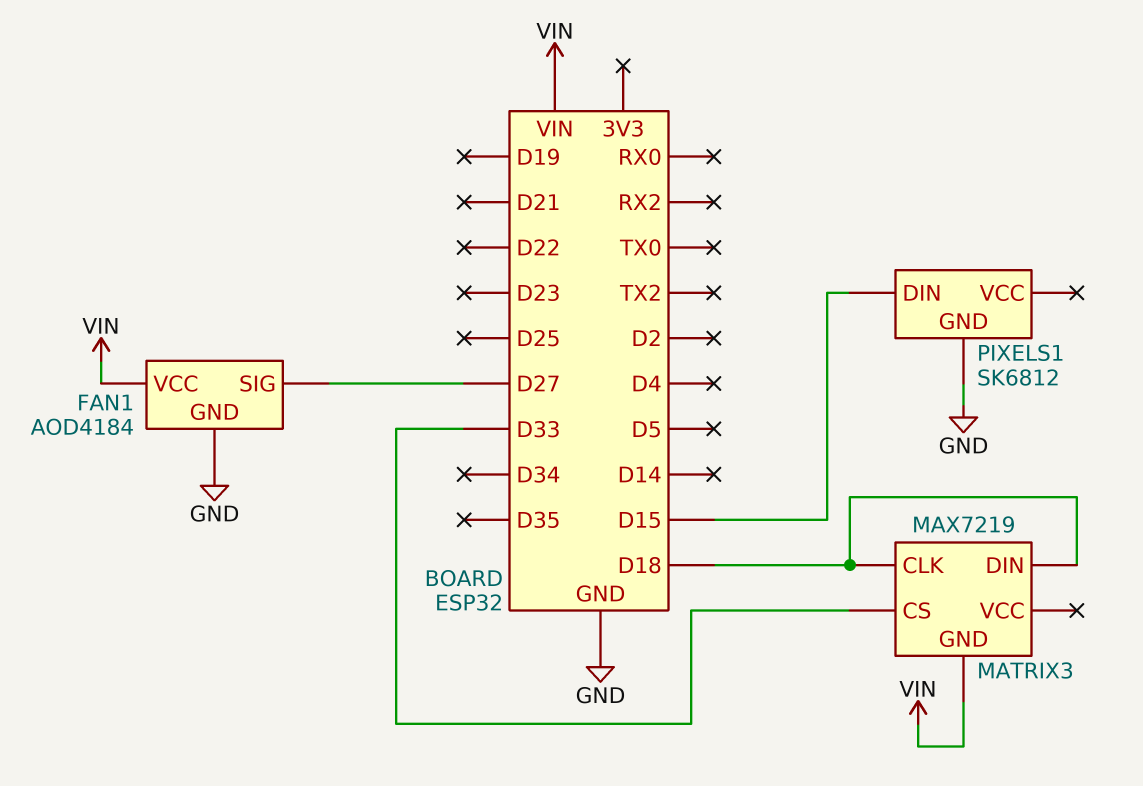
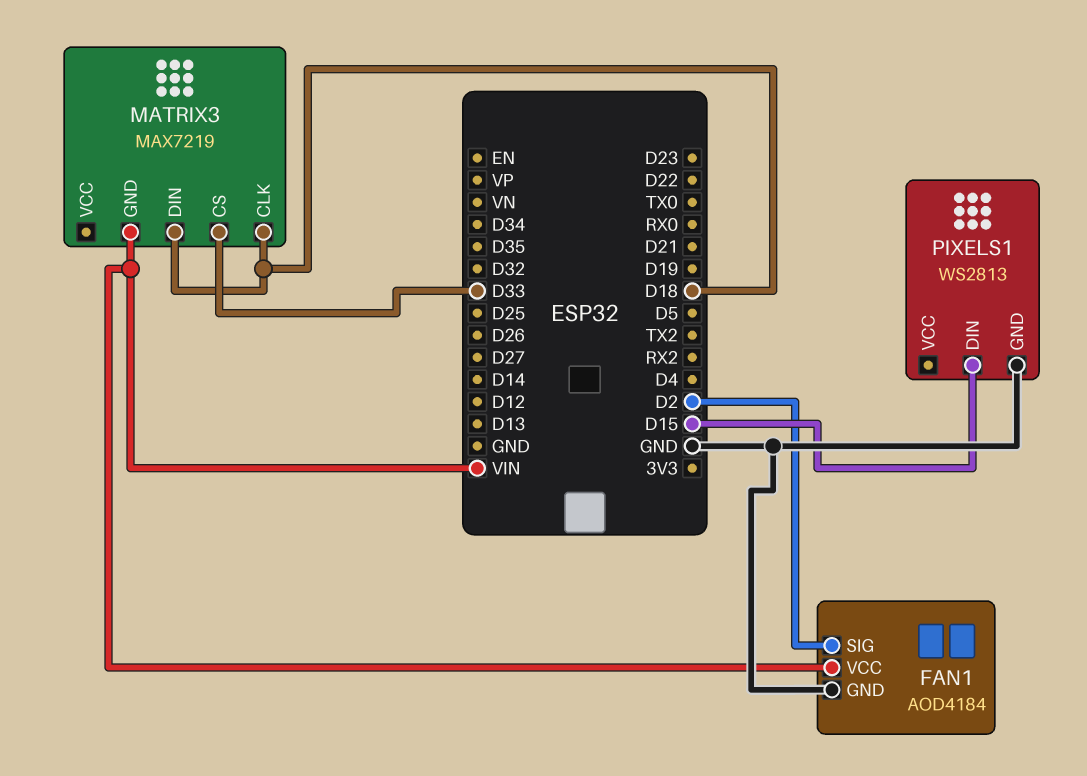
FAN1 pin SIG: D27 -> D2
PIXELS1: SK6812 -> WS2813

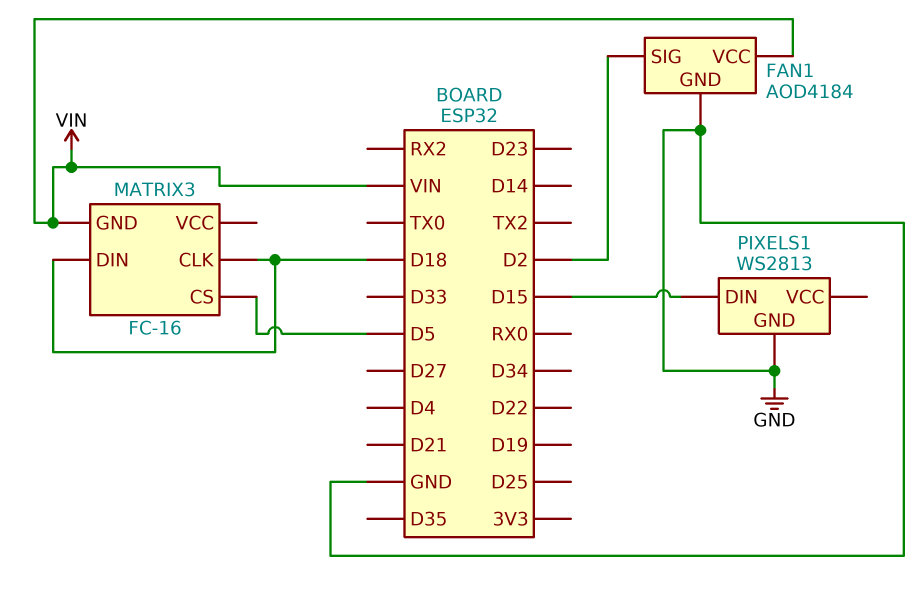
MATRIX3: MAX7219 -> FC-16
MATRIX3 pin CS: D33 -> D5

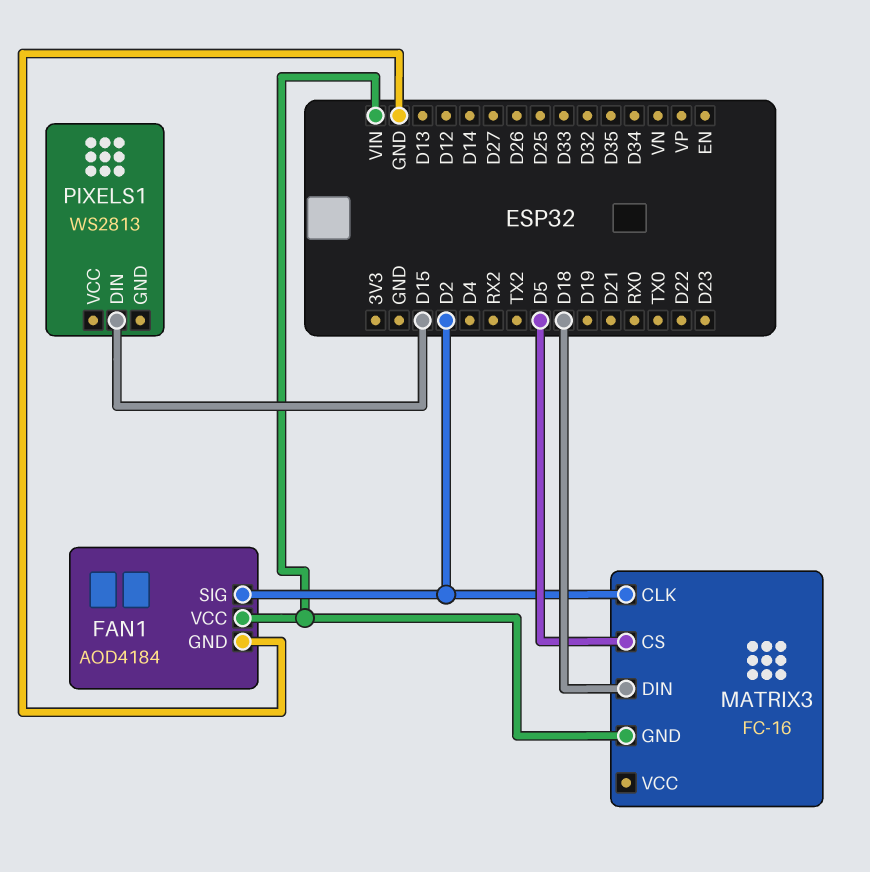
MATRIX3 pin CLK: D18 -> D2
PIXELS1 pin GND: GND -> none

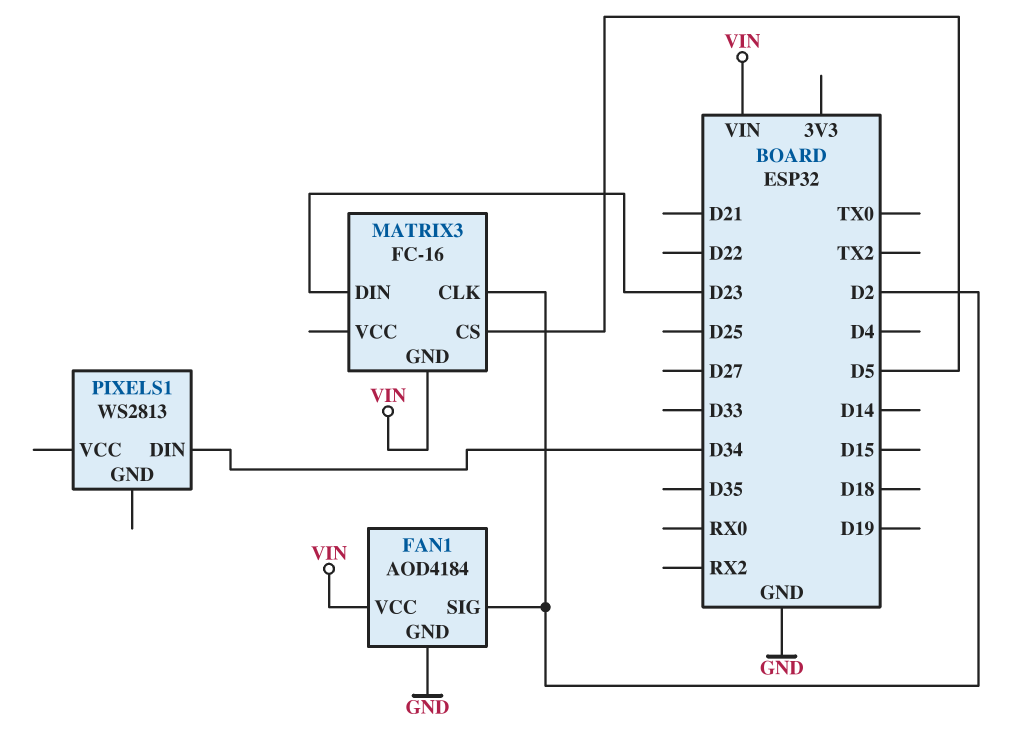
MATRIX3 pin DIN: D18 -> D23
PIXELS1 pin DIN: D15 -> D34

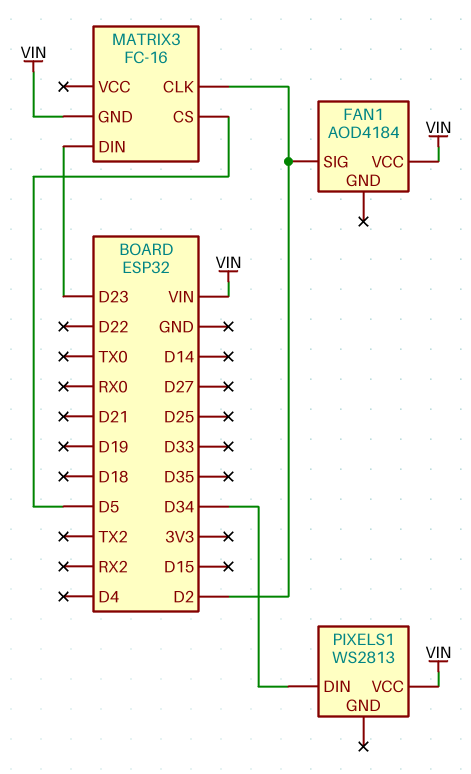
FAN1 pin GND: GND -> none
PIXELS1 pin VCC: none -> VIN

